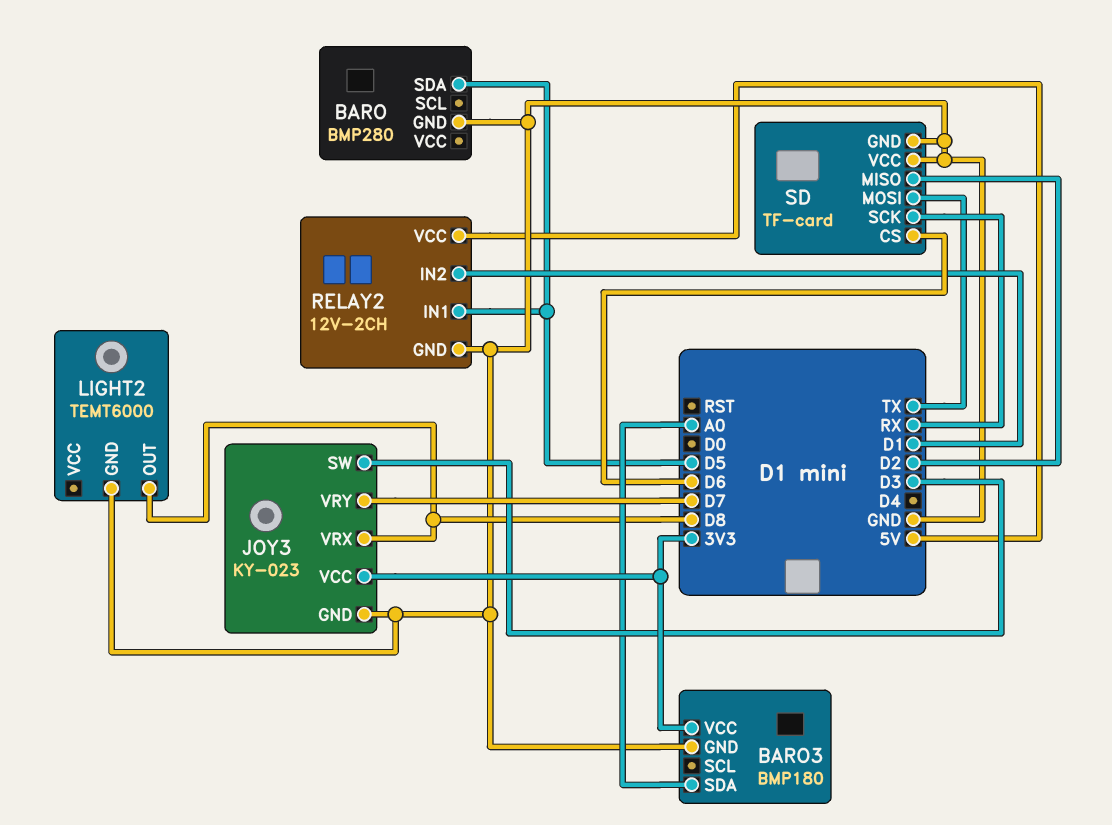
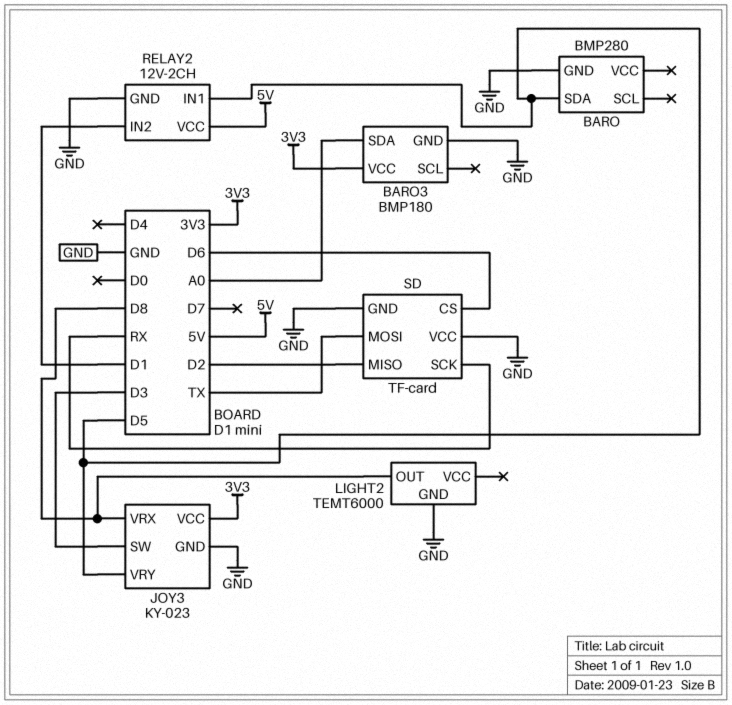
JOY3 pin VRY: D7 -> D5

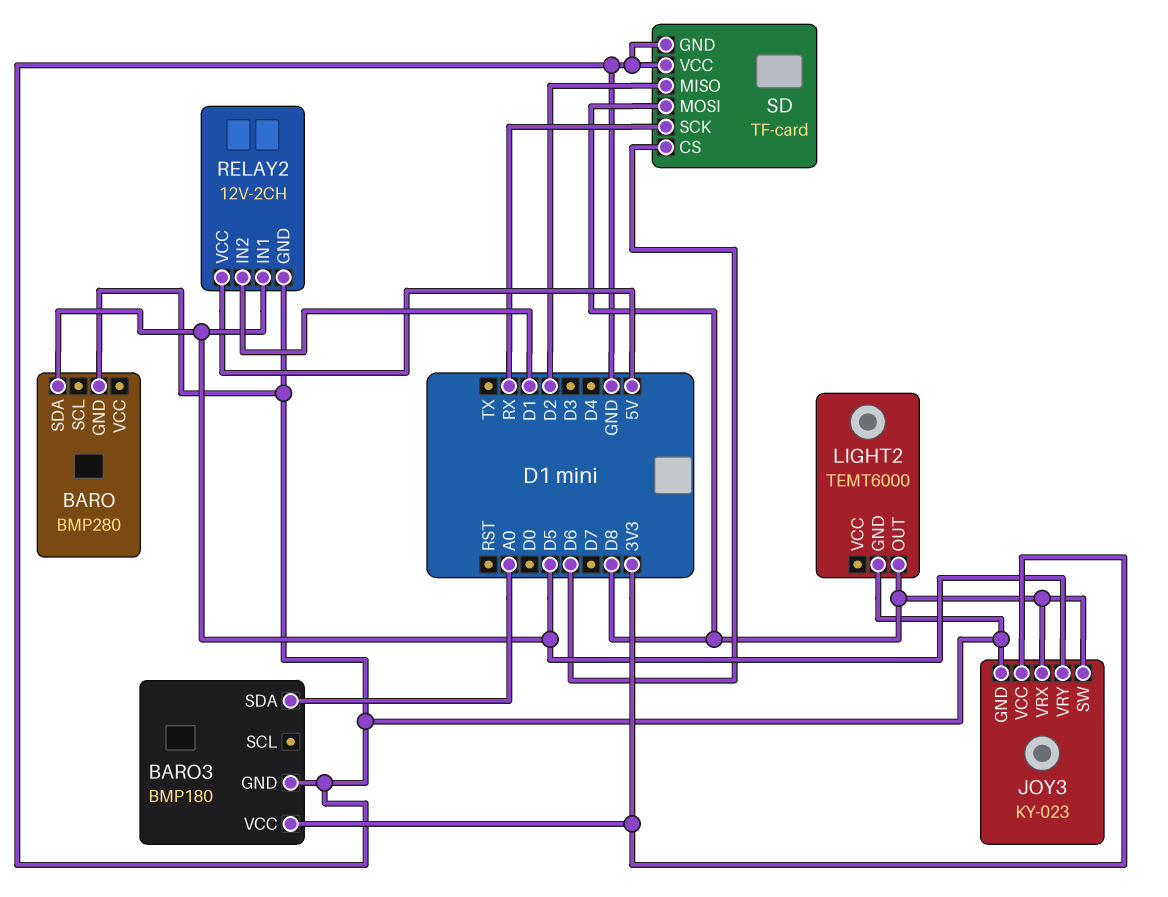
JOY3 pin SW: D3 -> D8
SD pin MOSI: TX -> D8

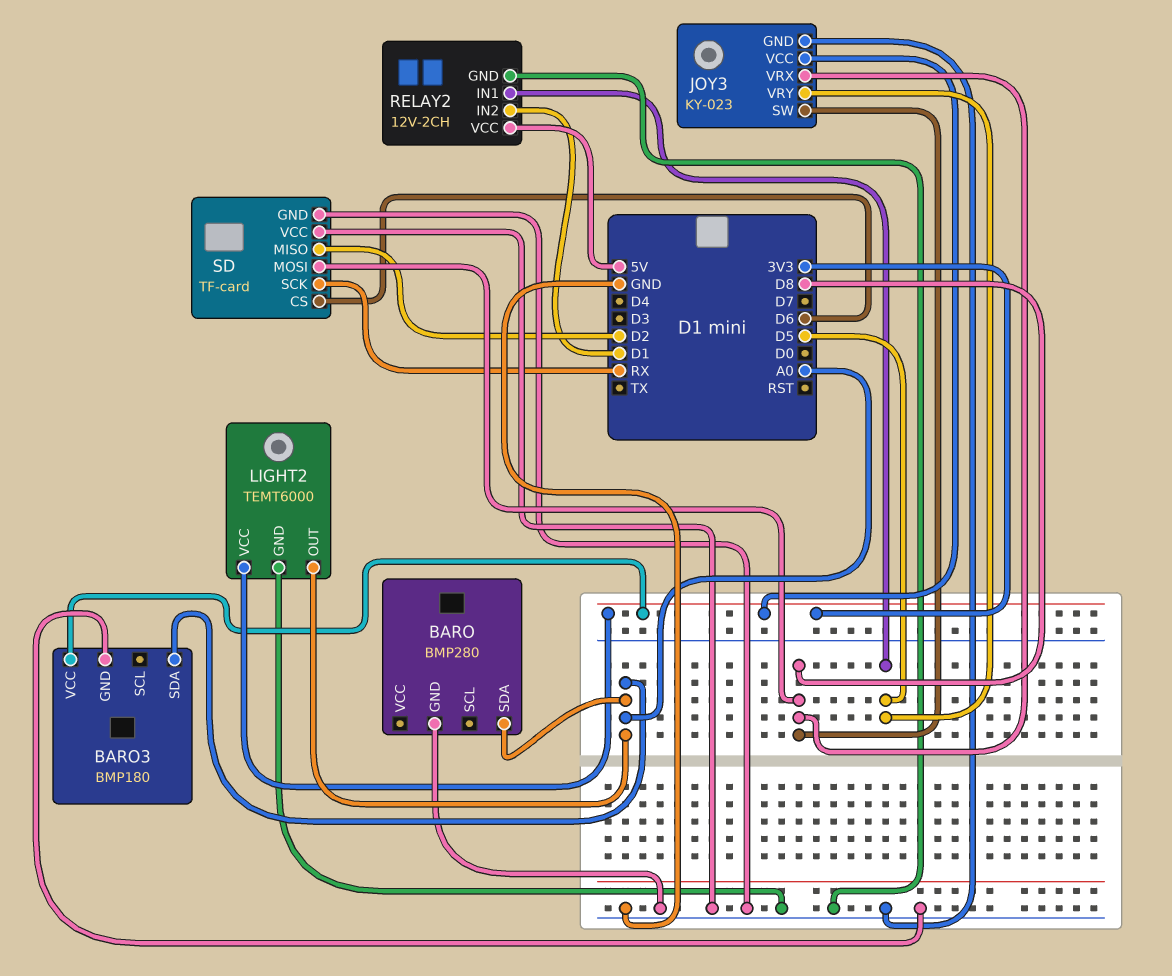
BARO pin SDA: D5 -> A0
LIGHT2 pin OUT: D8 -> A0
LIGHT2 pin VCC: none -> 3V3

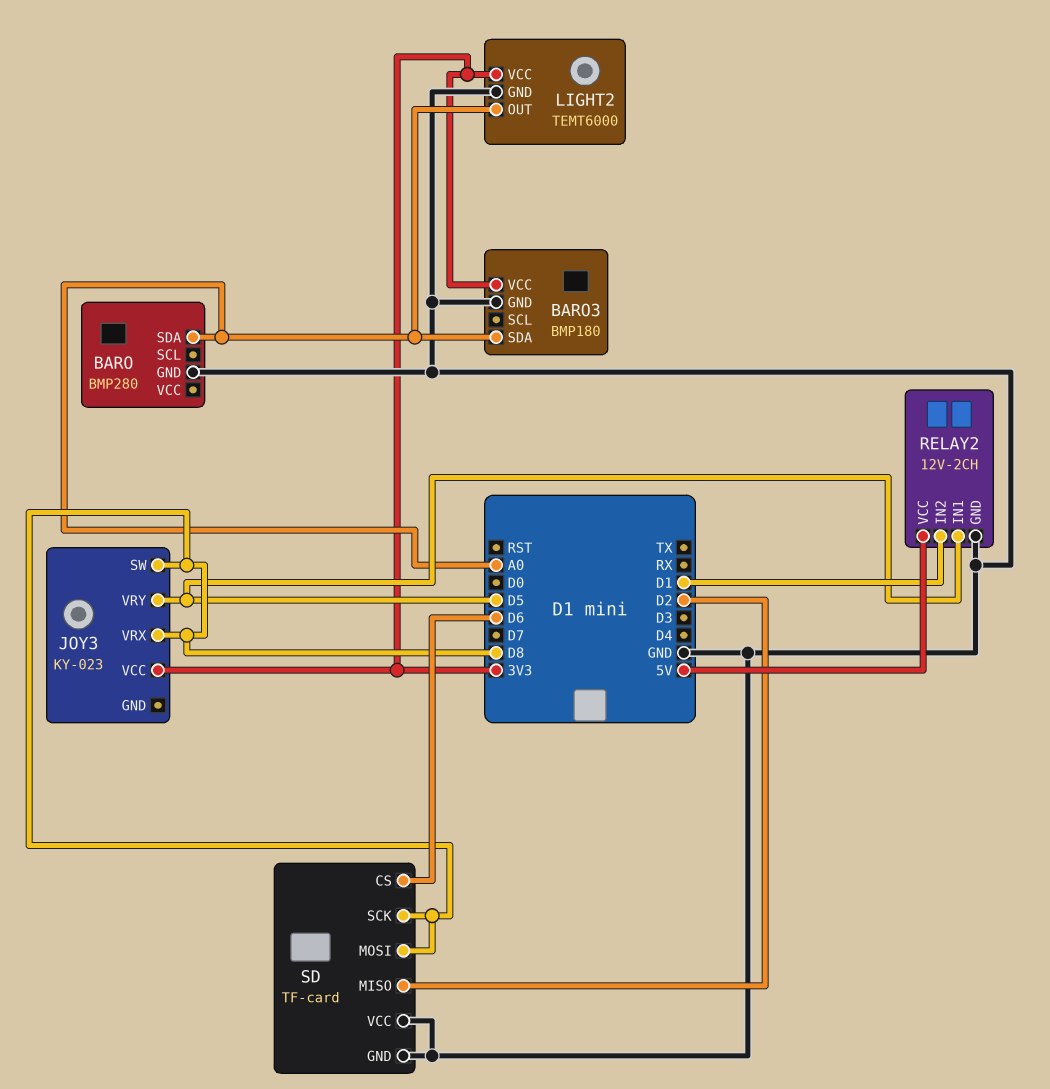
JOY3 pin GND: GND -> none
SD pin SCK: RX -> D8

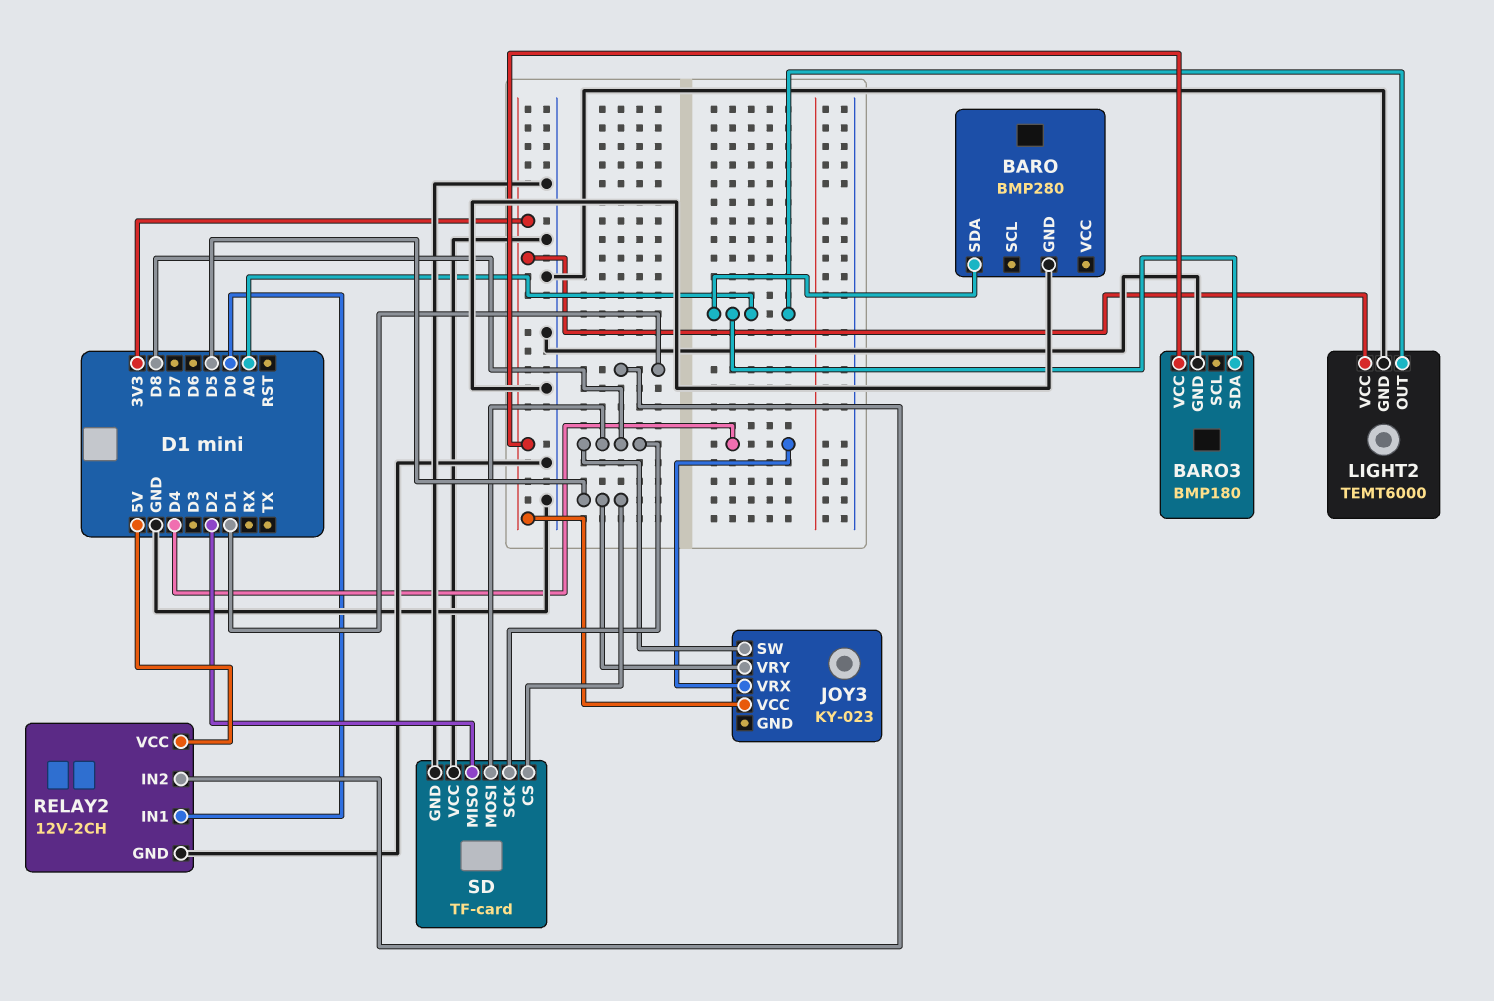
JOY3 pin VRX: D8 -> D4
RELAY2 pin IN1: D5 -> D0
SD pin CS: D6 -> D5

